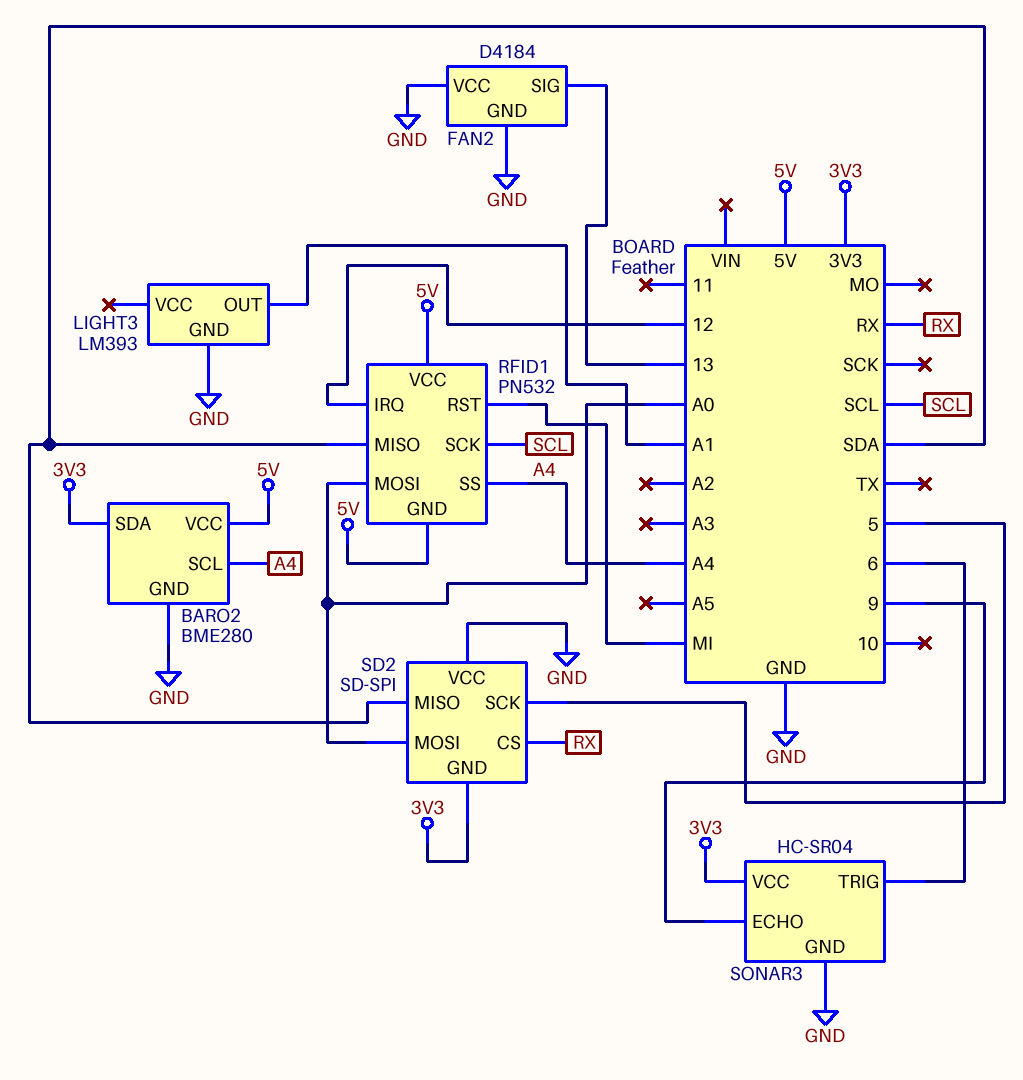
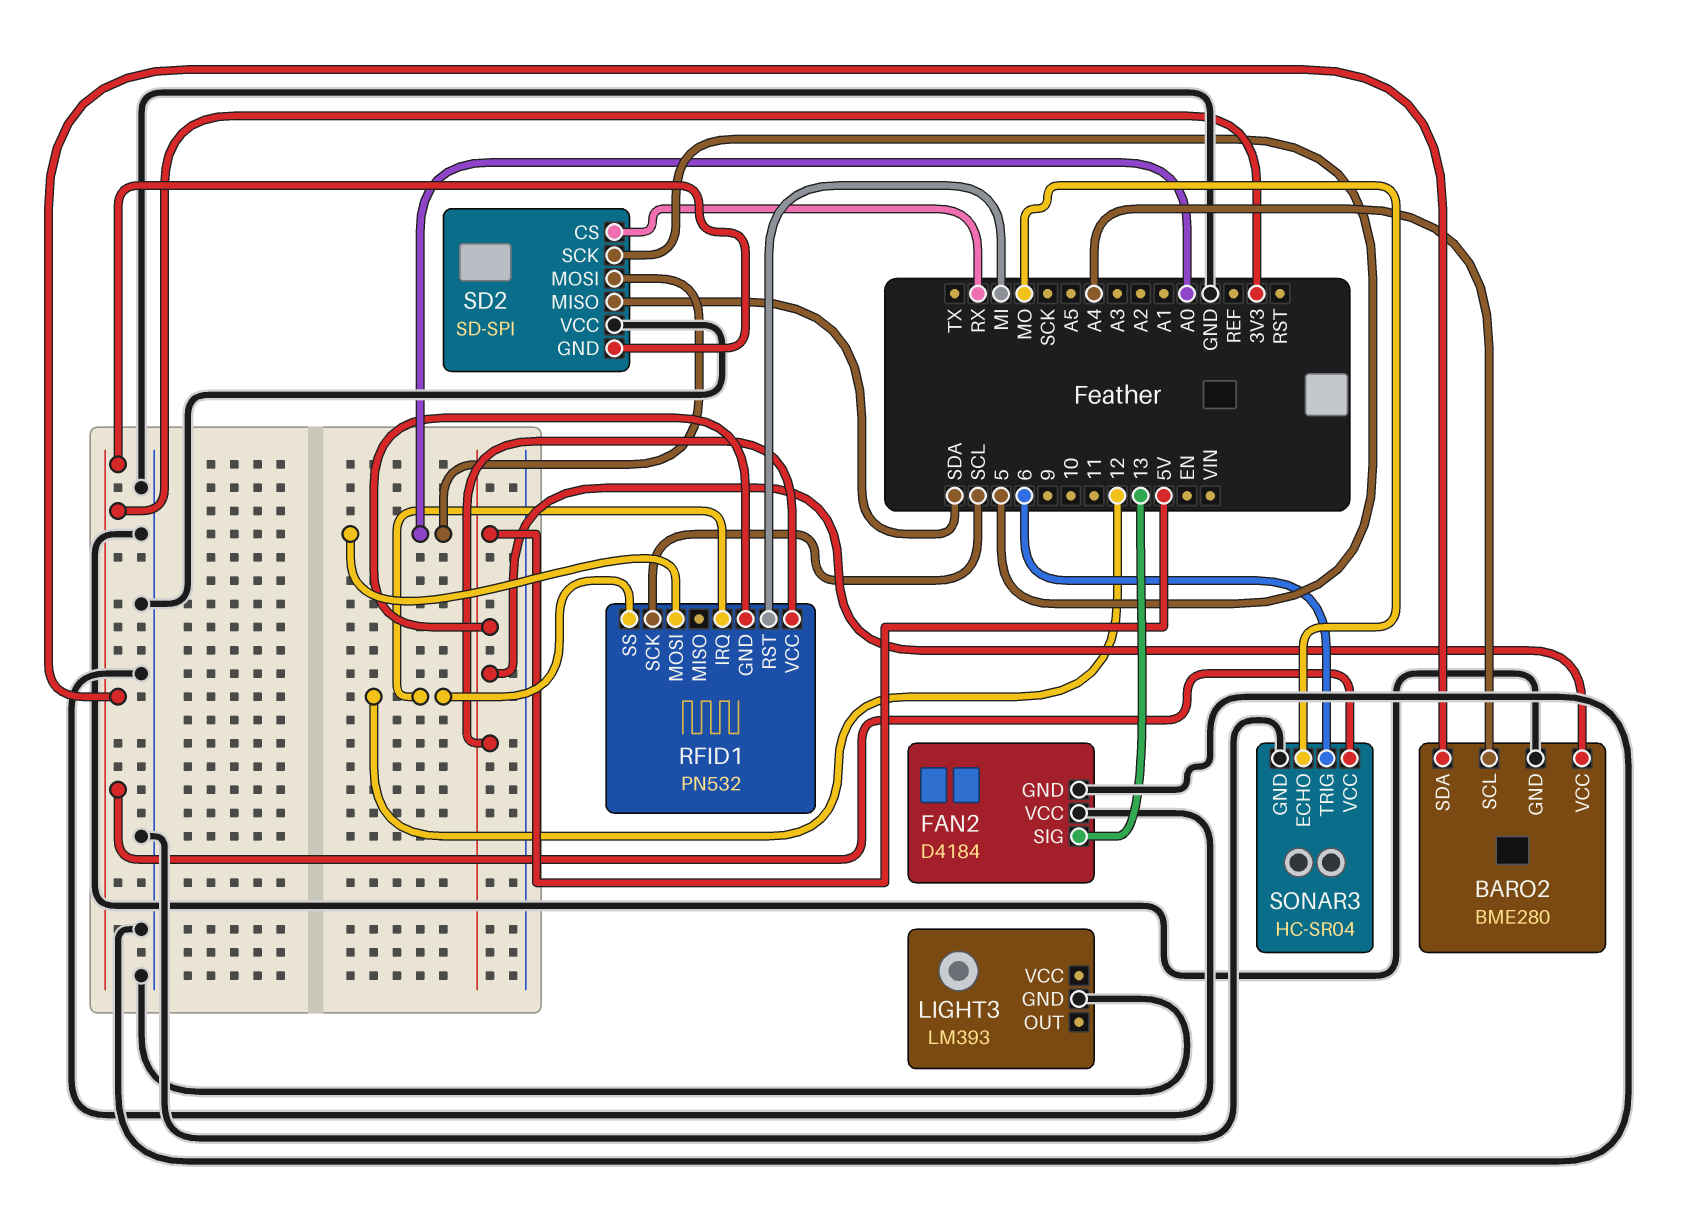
LIGHT3 pin OUT: A1 -> none
RFID1 pin MISO: SDA -> none
RFID1 pin SS: A4 -> 12
SONAR3 pin ECHO: 9 -> MO

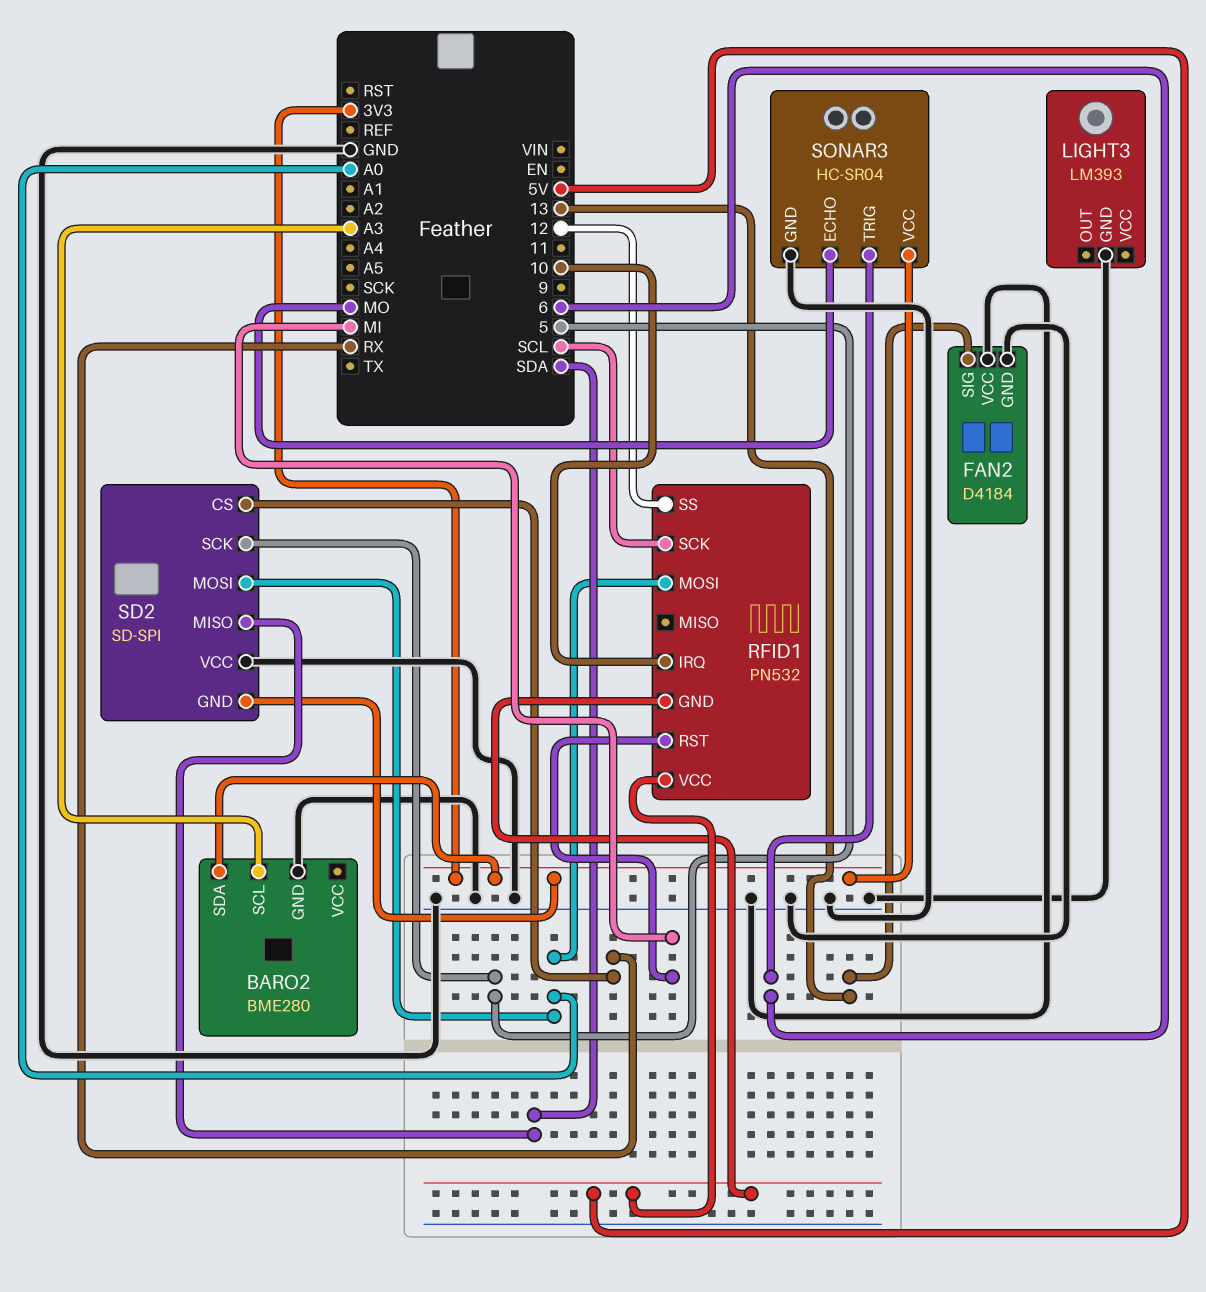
BARO2 pin SCL: A4 -> A3
BARO2 pin VCC: 5V -> none
RFID1 pin IRQ: 12 -> 10

